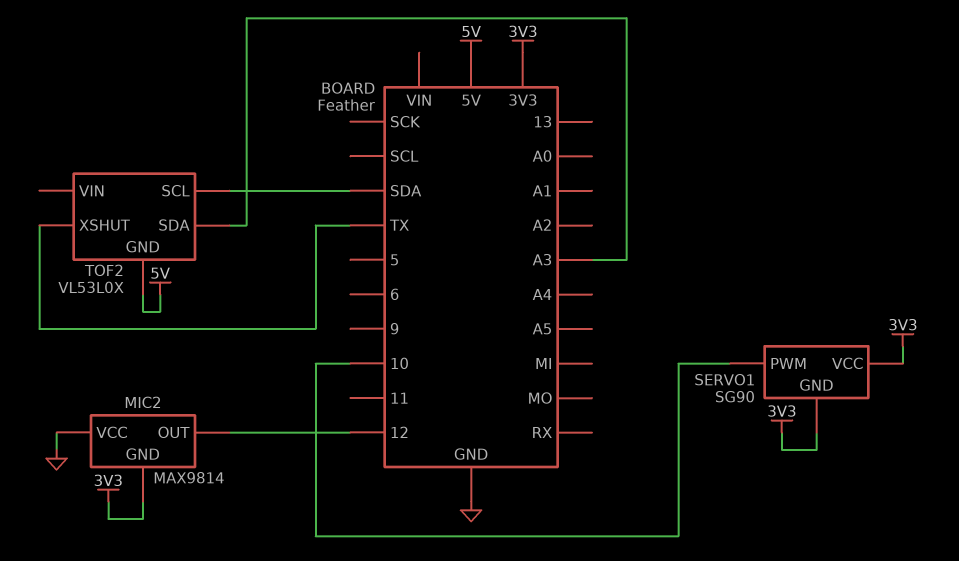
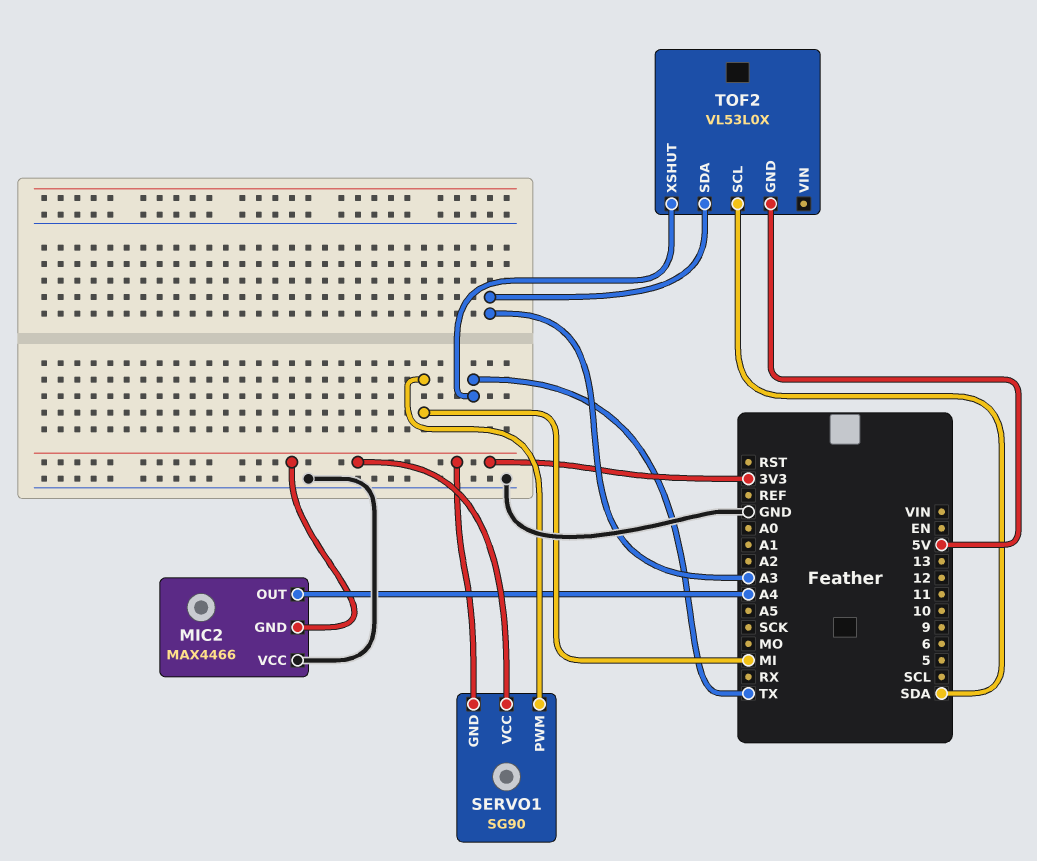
MIC2: MAX9814 -> MAX4466
MIC2 pin OUT: 12 -> A4
SERVO1 pin PWM: 10 -> MI

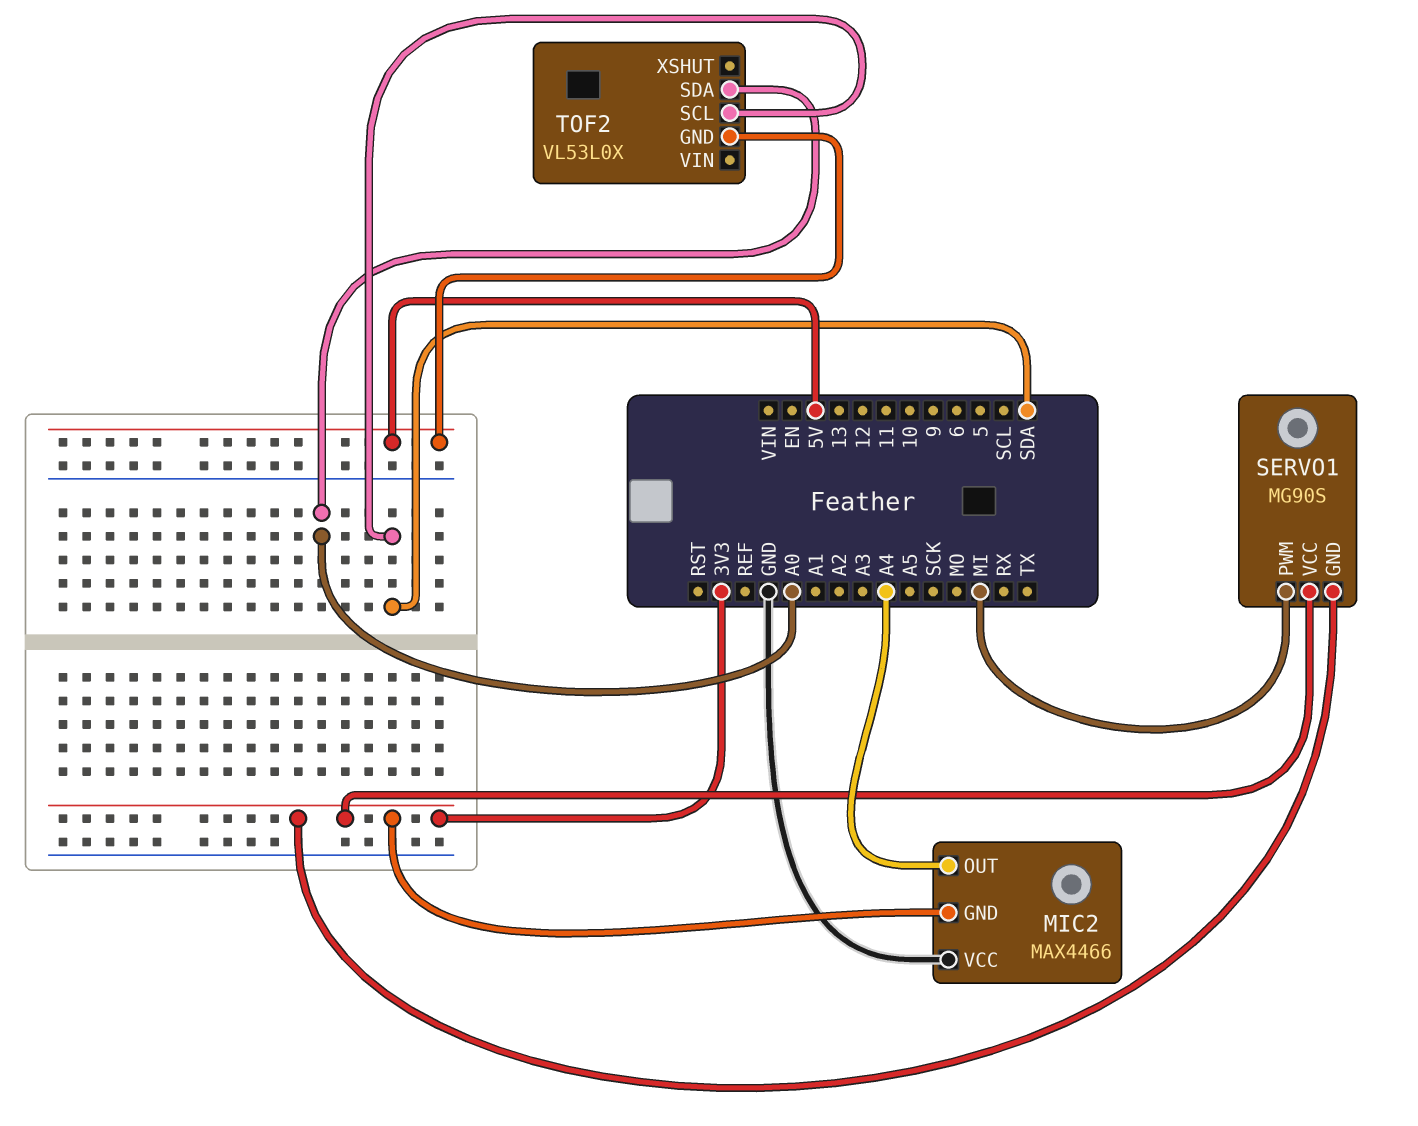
SERVO1: SG90 -> MG90S
TOF2 pin SDA: A3 -> A0
TOF2 pin XSHUT: TX -> none

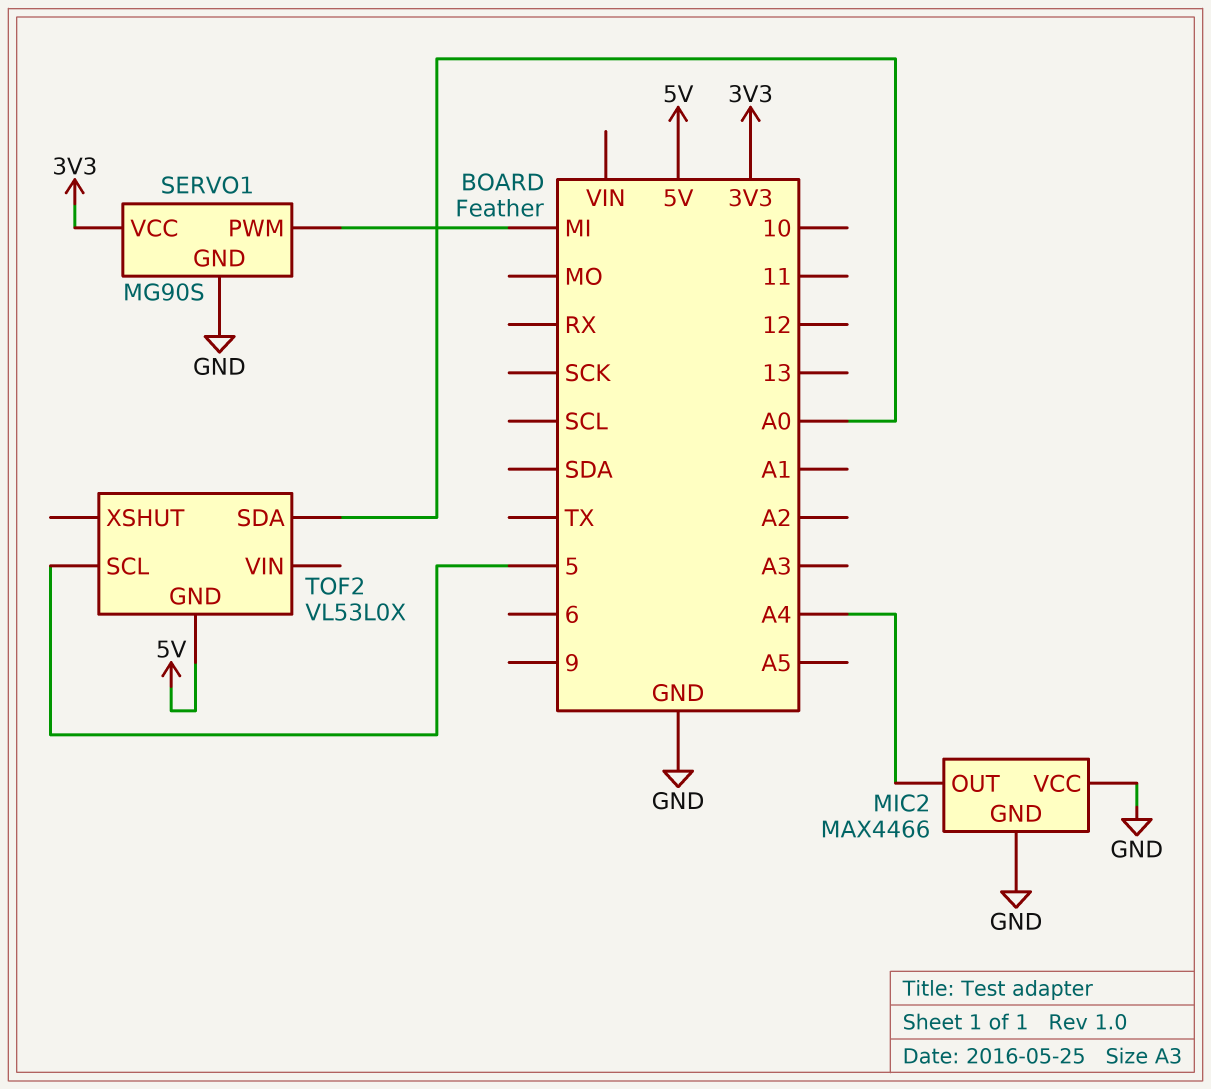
MIC2 pin GND: 3V3 -> GND
SERVO1 pin GND: 3V3 -> GND
TOF2 pin SCL: SDA -> 5

